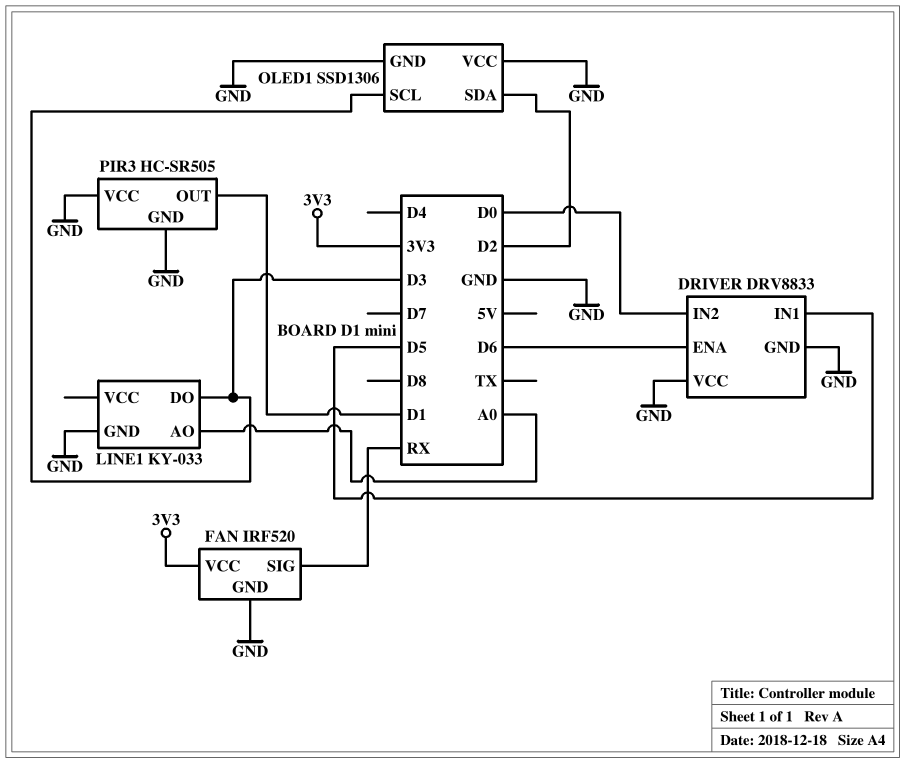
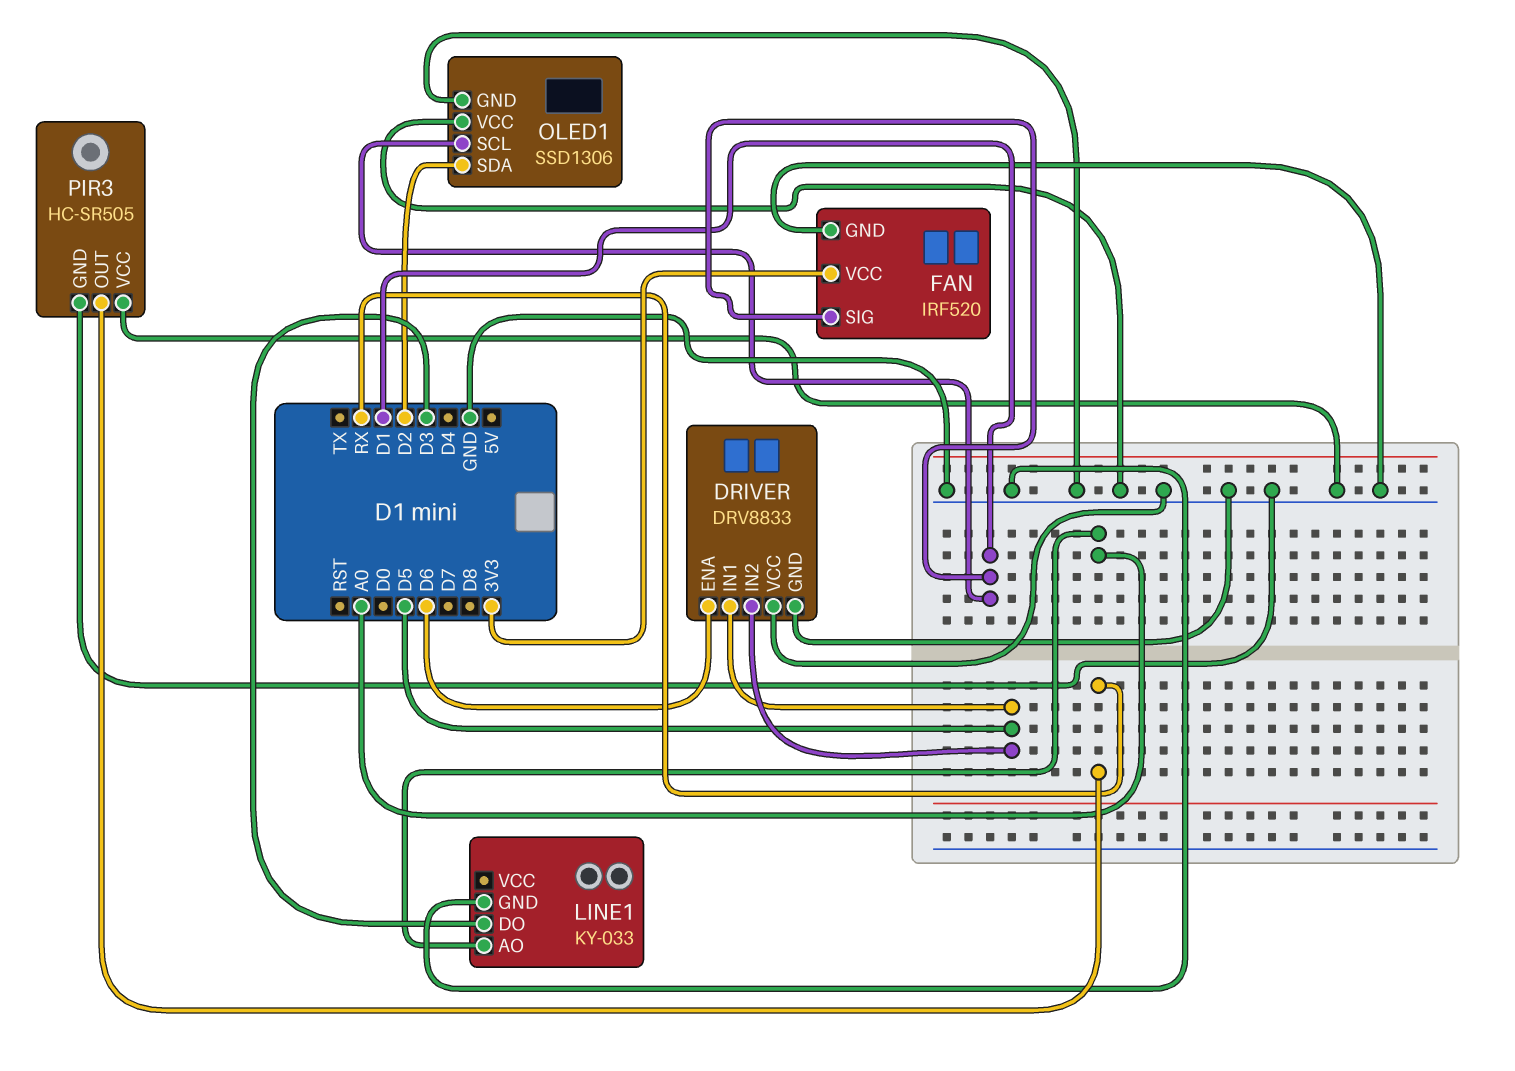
DRIVER pin IN2: D0 -> D5
FAN pin SIG: RX -> D1
OLED1 pin SCL: D3 -> D1
PIR3 pin OUT: D1 -> RX

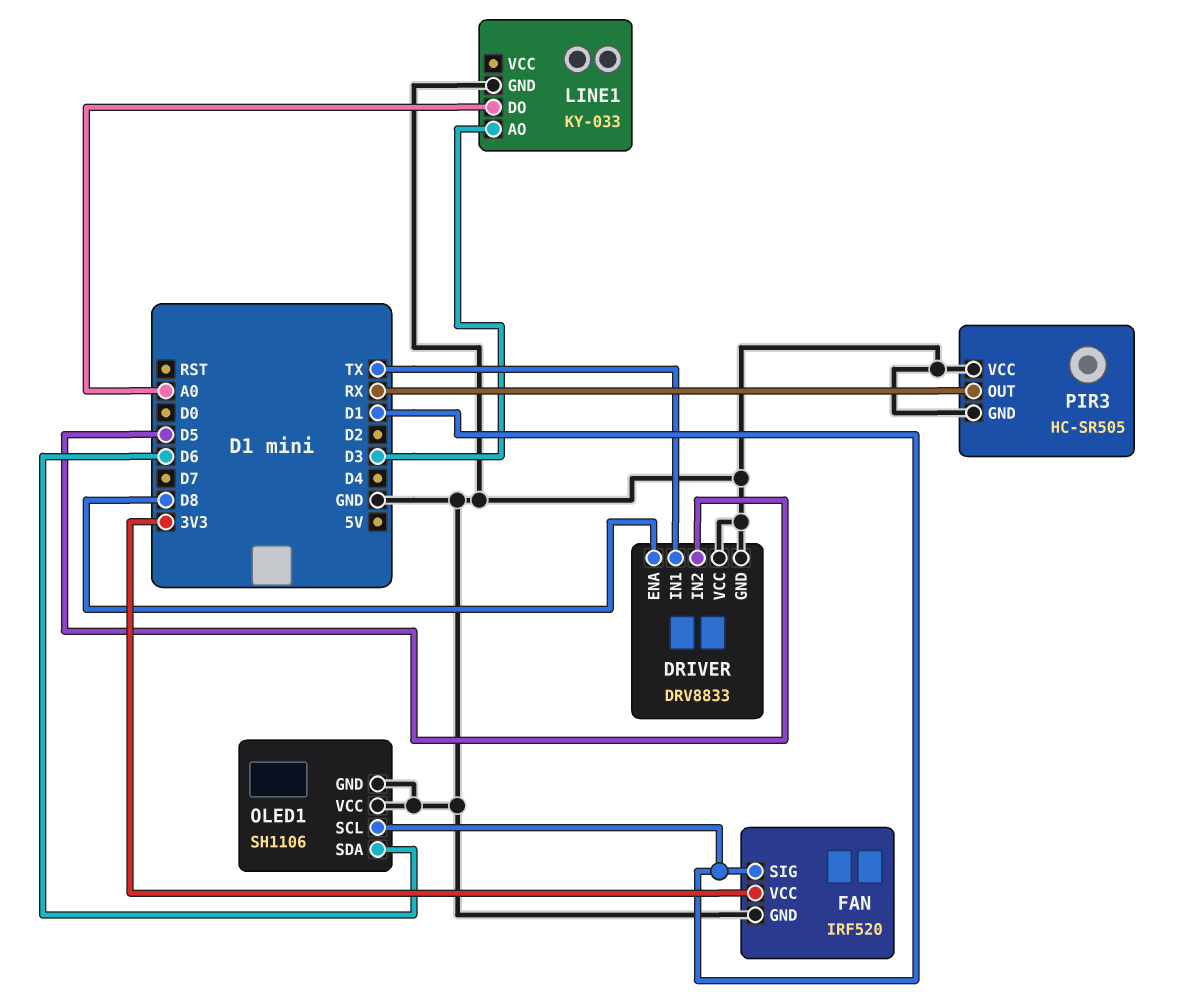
DRIVER pin ENA: D6 -> D8
DRIVER pin IN1: D5 -> TX
LINE1 pin AO: A0 -> D3
LINE1 pin DO: D3 -> A0
OLED1: SSD1306 -> SH1106
OLED1 pin SDA: D2 -> D6

